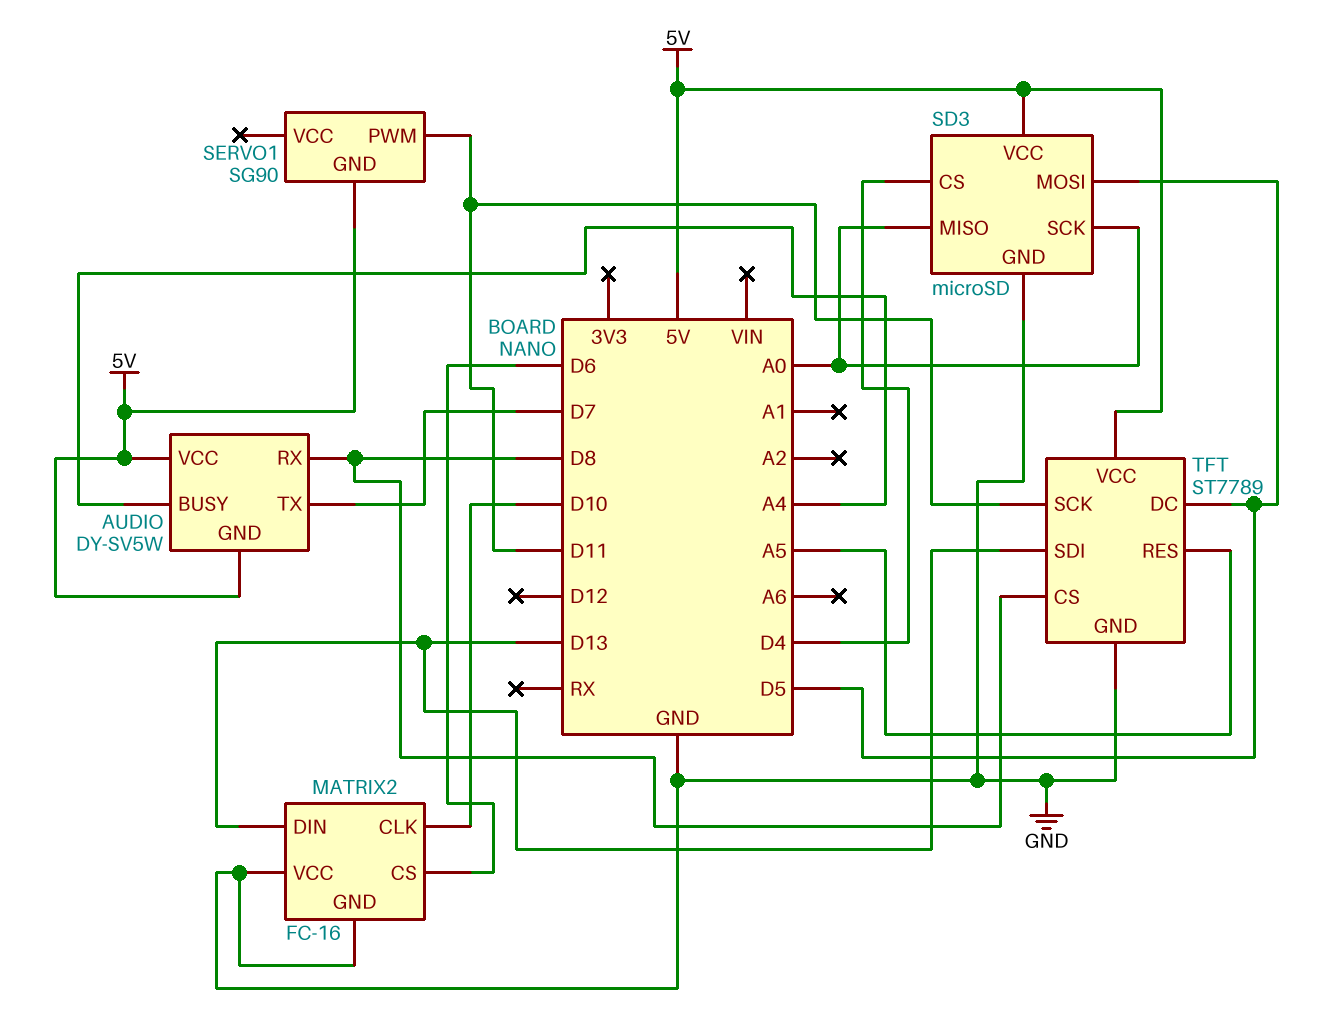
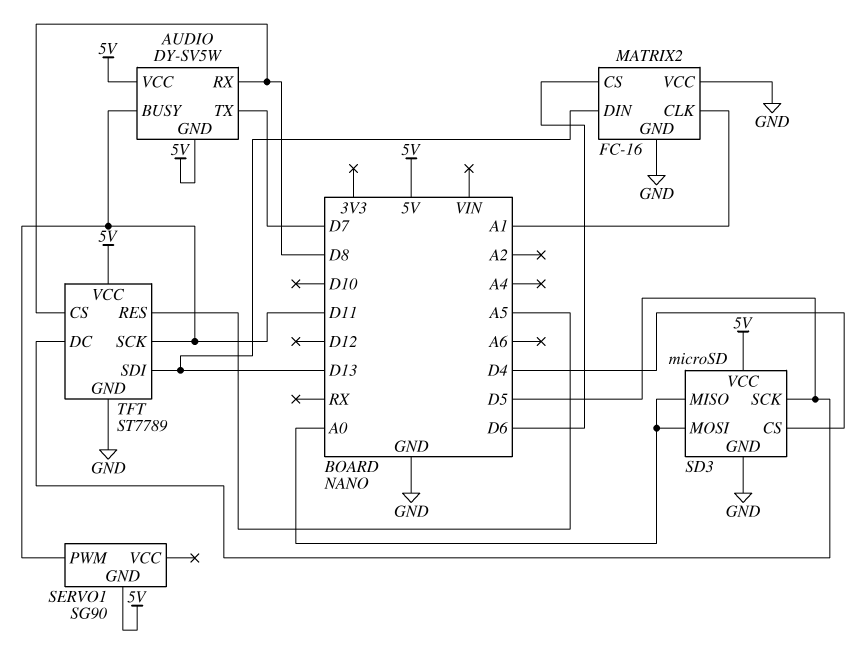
AUDIO pin BUSY: A4 -> D11
MATRIX2 pin CLK: D10 -> A1
SD3 pin MOSI: D5 -> A0
SD3 pin SCK: A0 -> D5

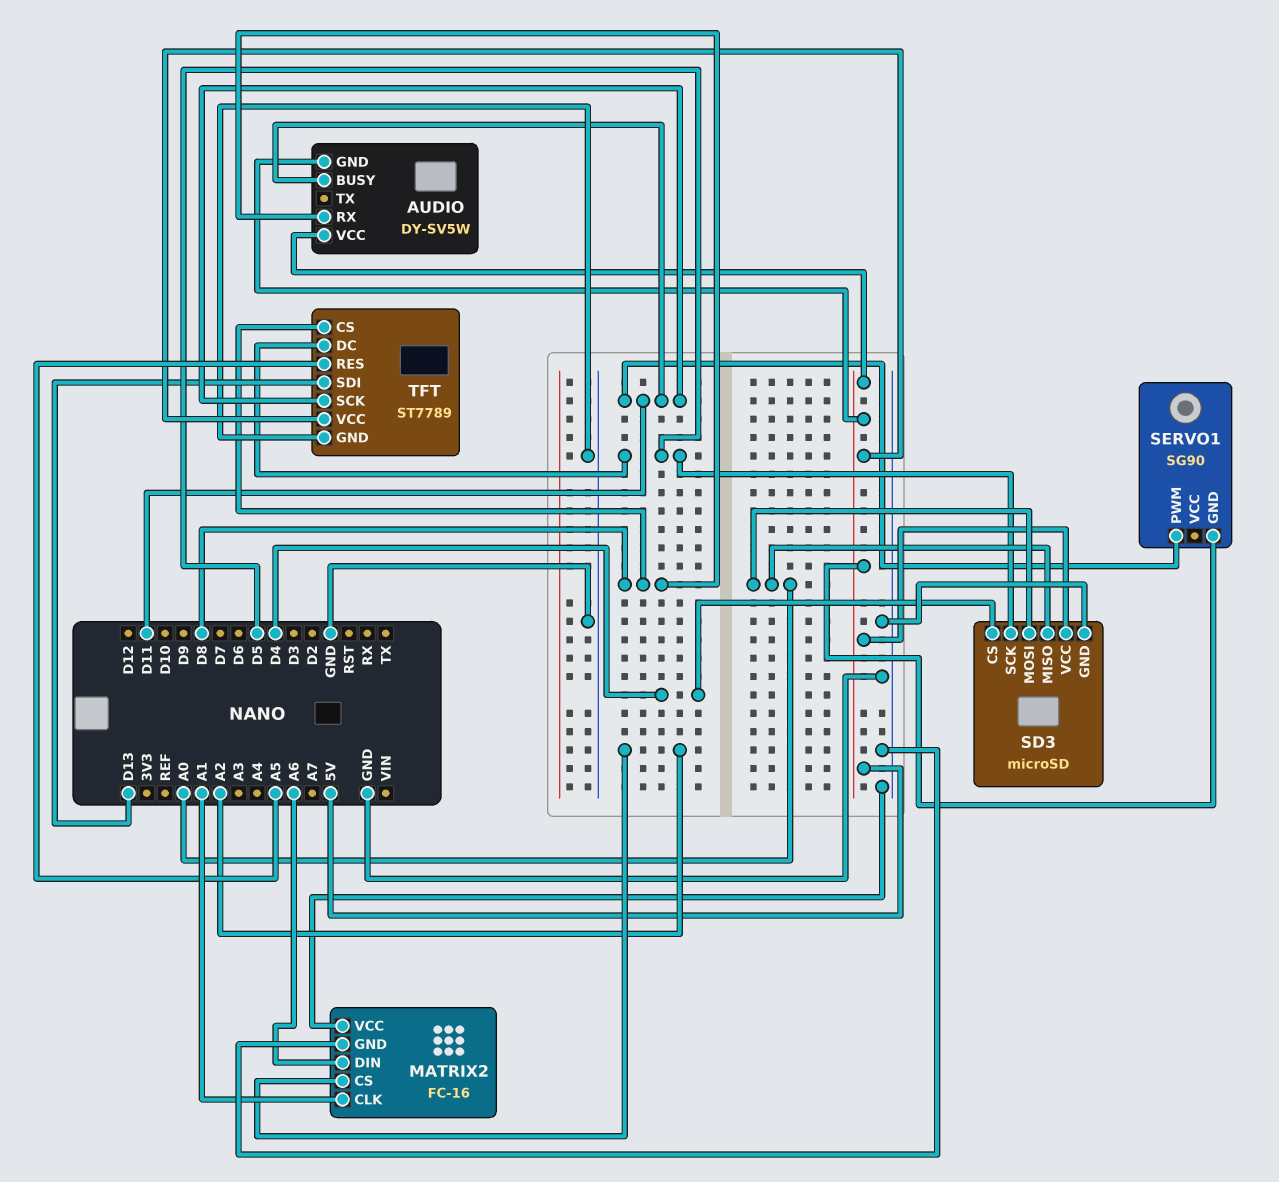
AUDIO pin TX: D7 -> none
MATRIX2 pin CS: D6 -> A2
MATRIX2 pin DIN: D13 -> A6

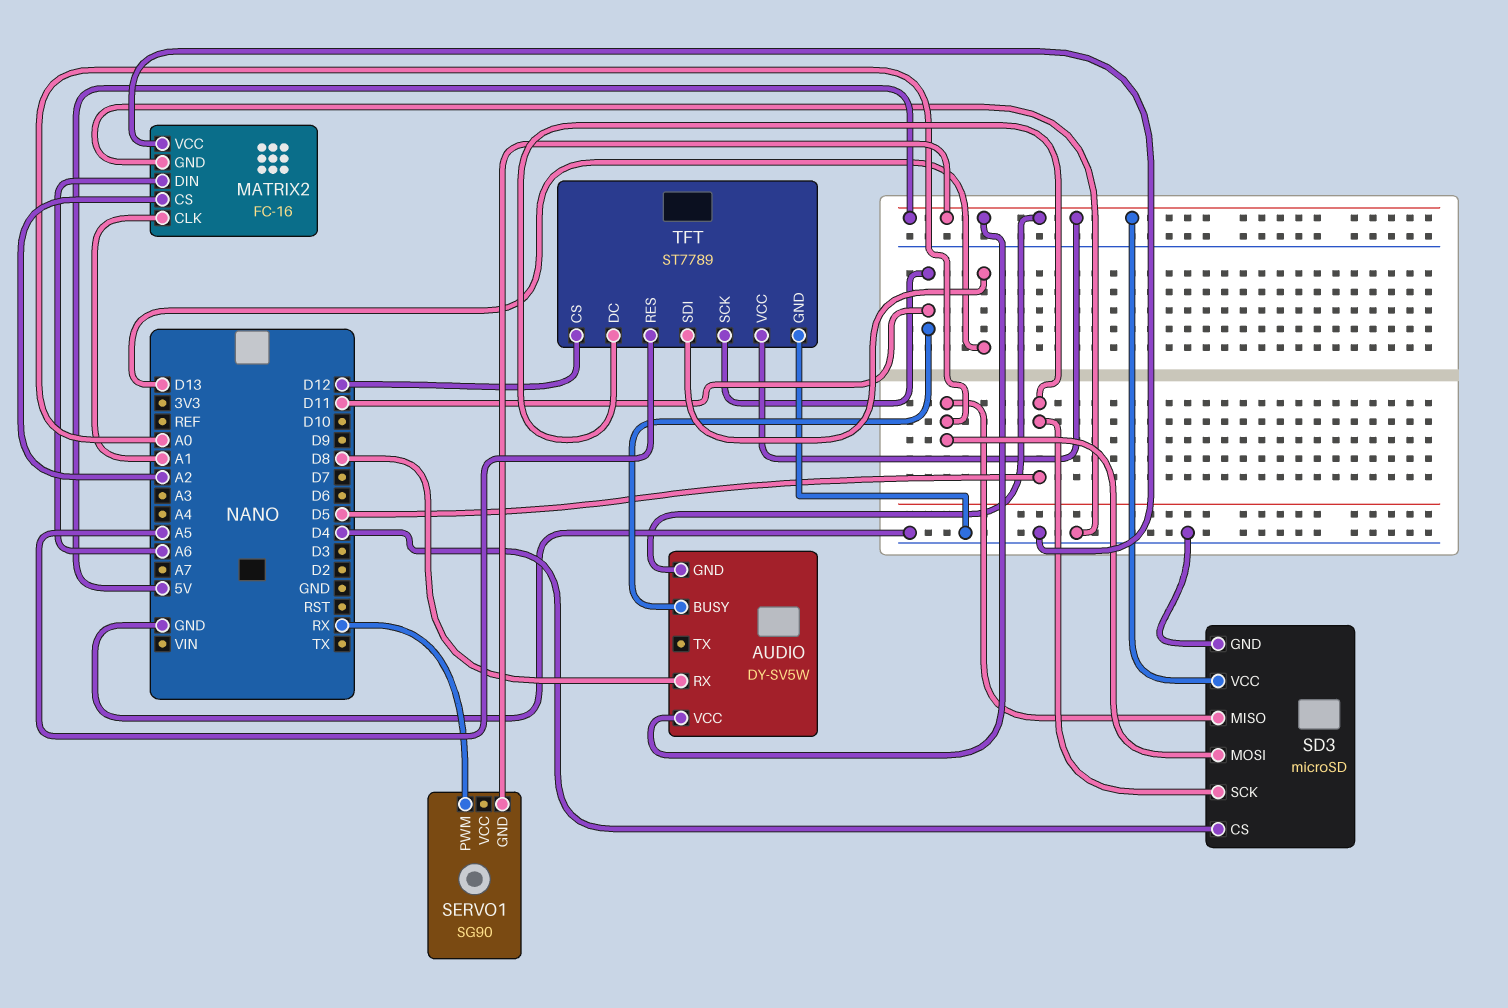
SERVO1 pin PWM: D11 -> RX
TFT pin CS: D8 -> D12

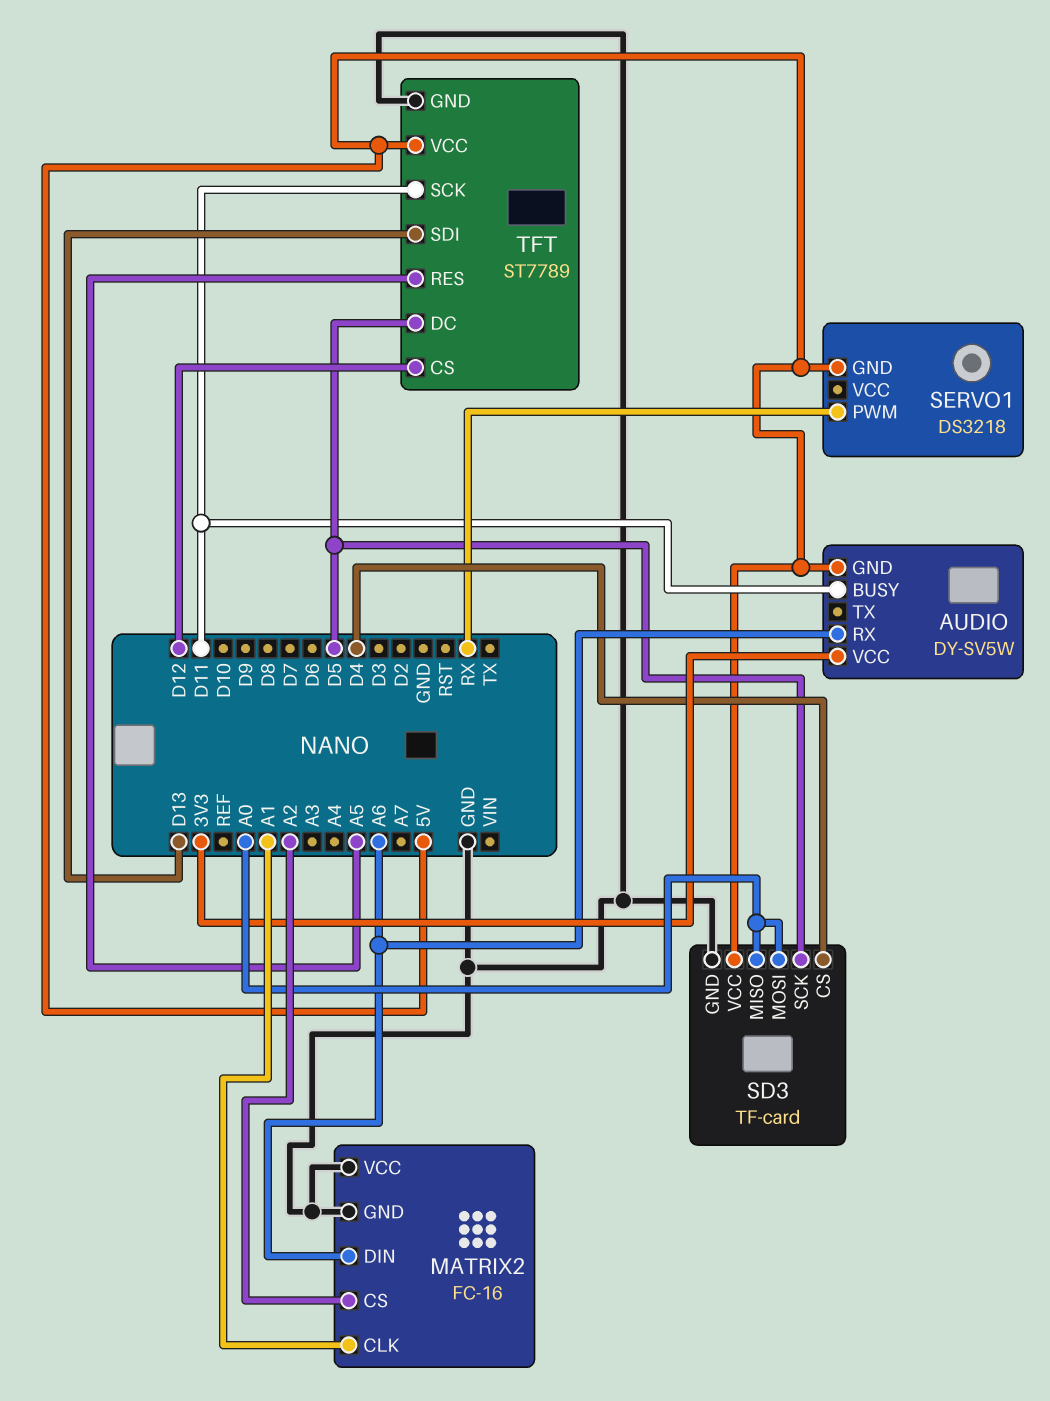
AUDIO pin RX: D8 -> A6
AUDIO pin VCC: 5V -> 3V3
SD3: microSD -> TF-card
SERVO1: SG90 -> DS3218

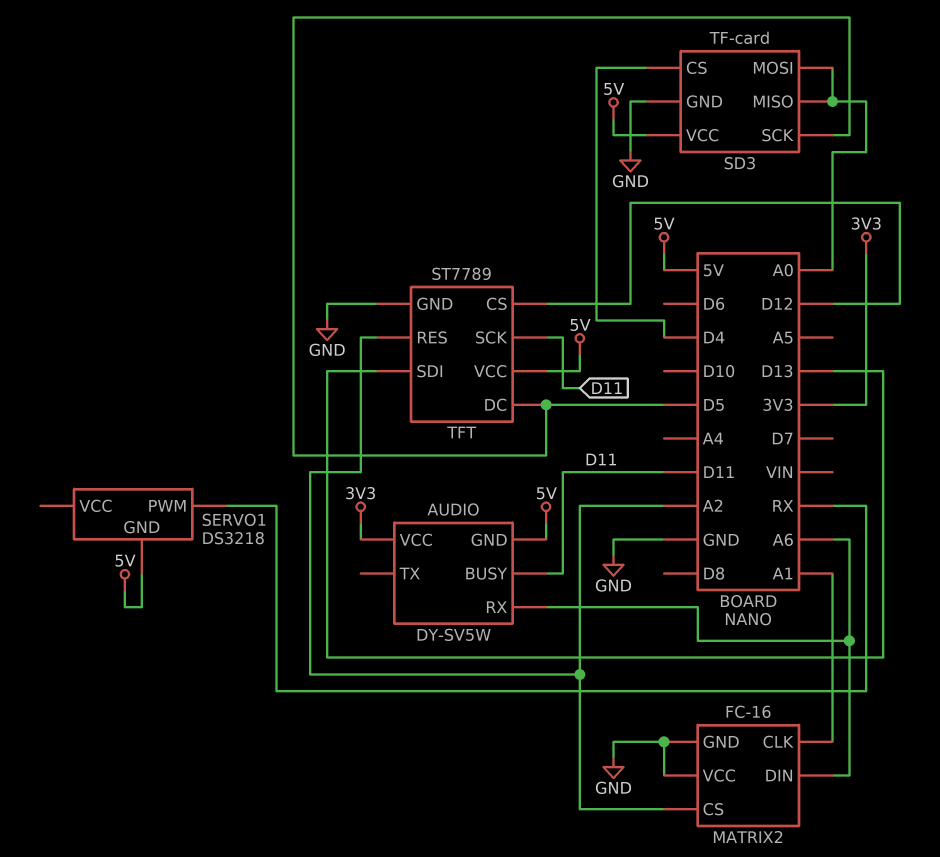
TFT pin RES: A5 -> A2

